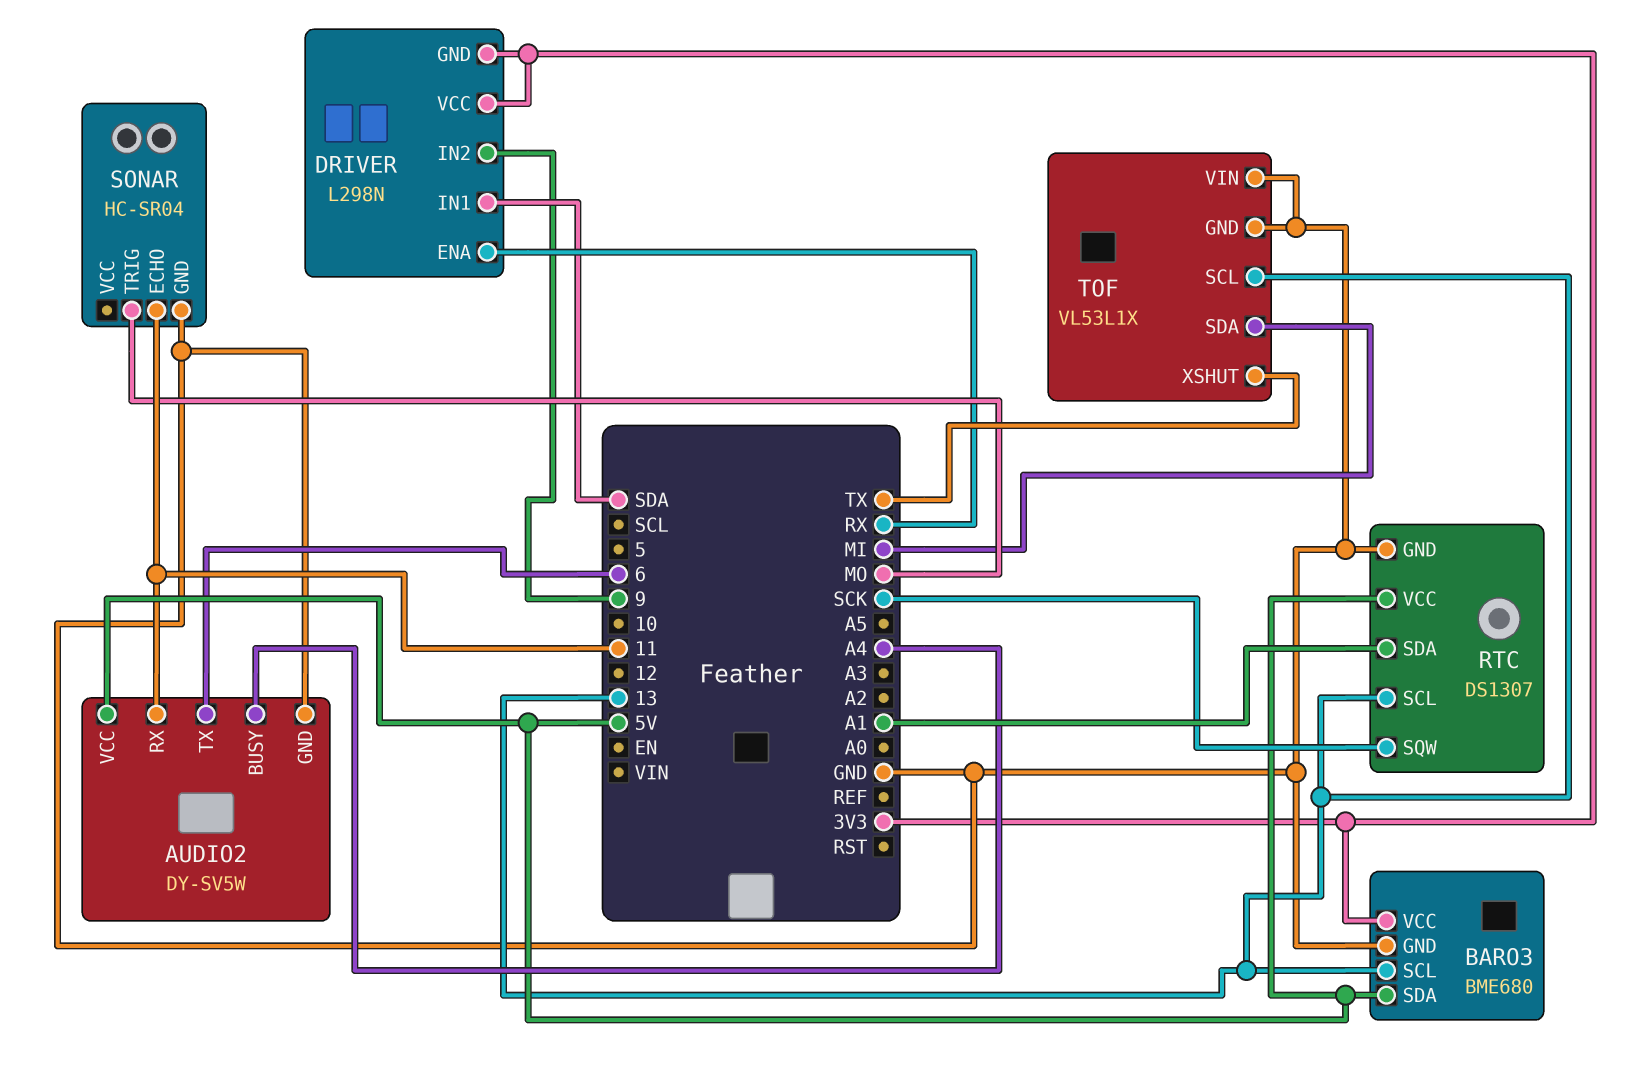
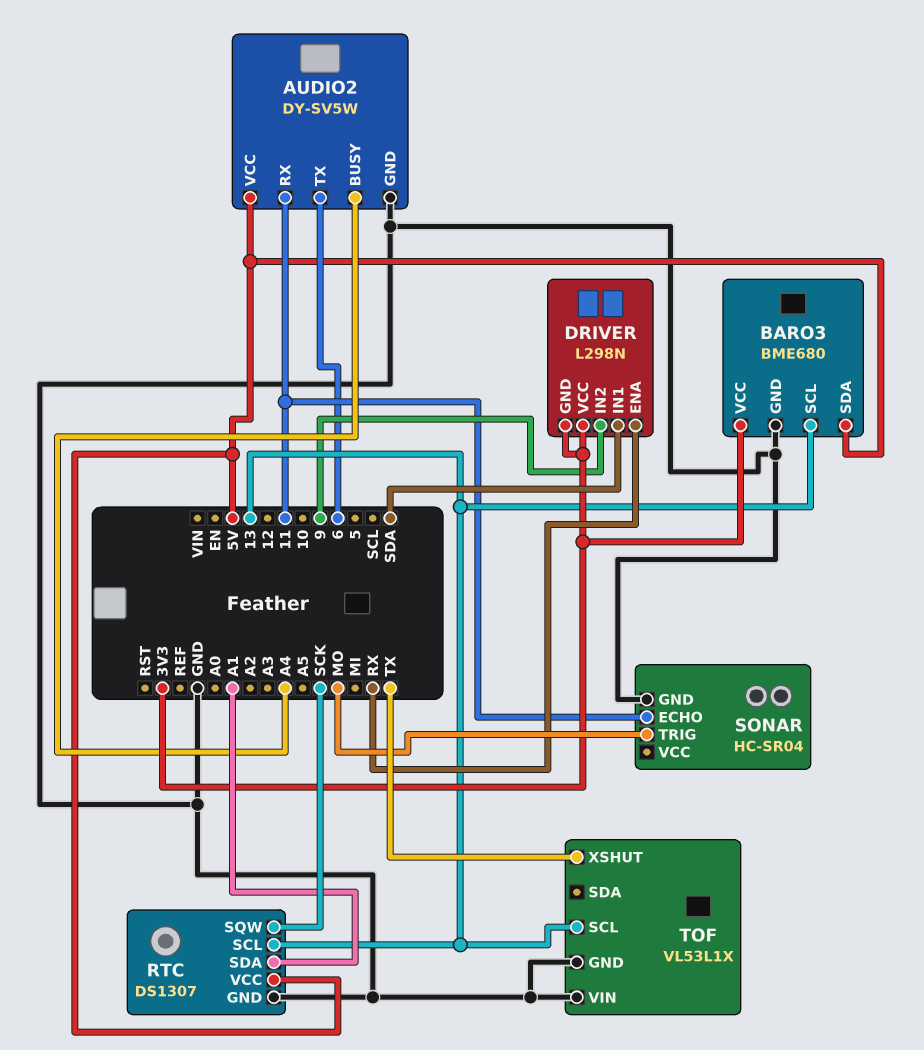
TOF pin SDA: MI -> none

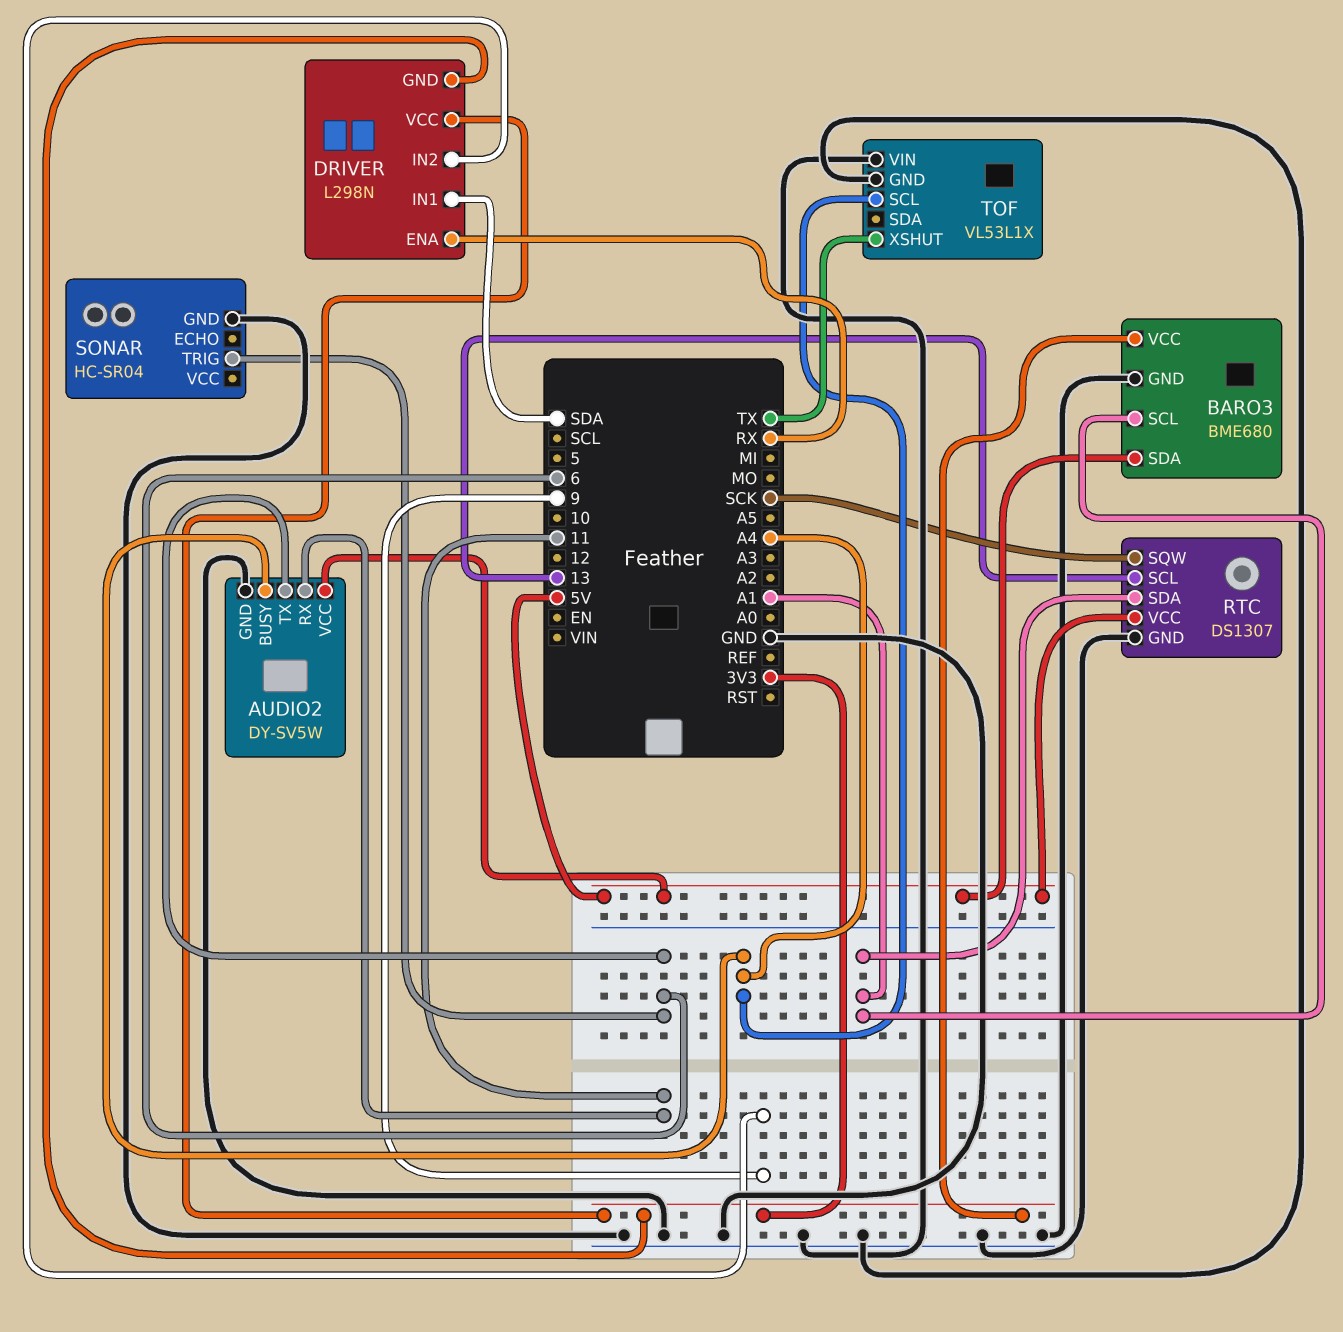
BARO3 pin SCL: 13 -> A1
SONAR pin ECHO: 11 -> none
SONAR pin TRIG: MO -> 6
TOF pin SCL: 13 -> A4

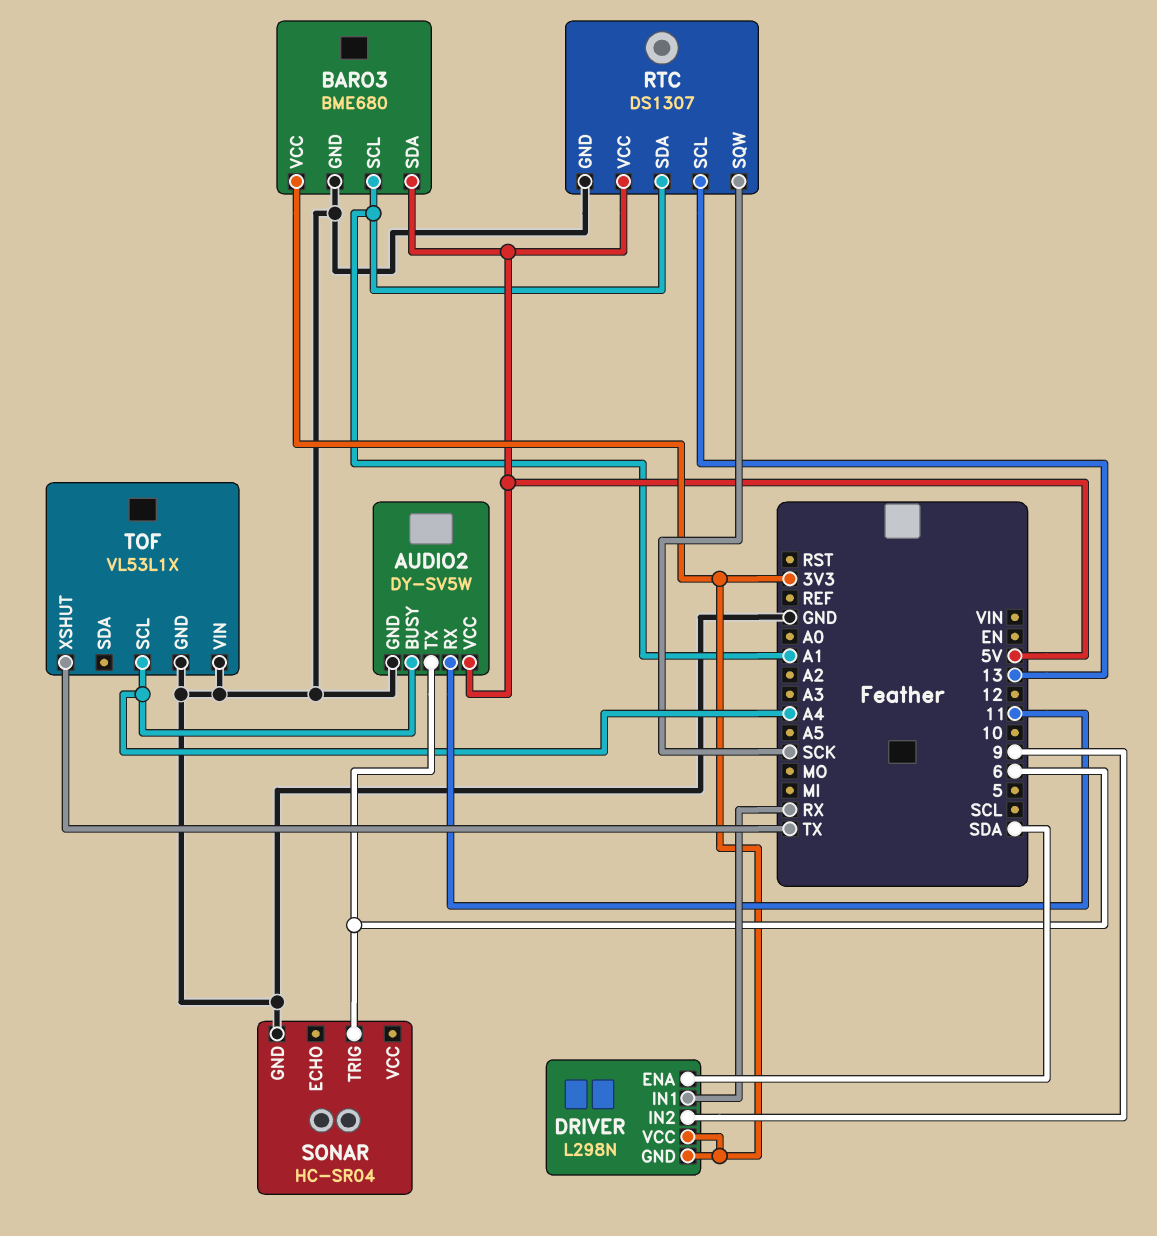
DRIVER pin ENA: RX -> SDA
DRIVER pin IN1: SDA -> RX

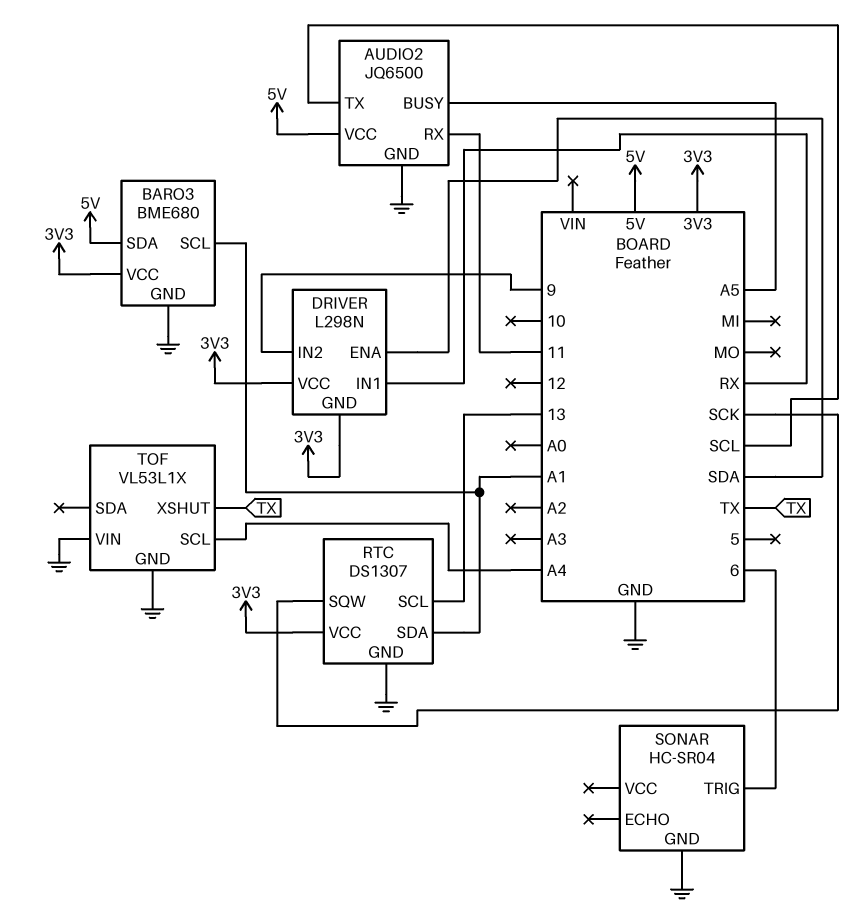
AUDIO2: DY-SV5W -> JQ6500
AUDIO2 pin BUSY: A4 -> A5
AUDIO2 pin TX: 6 -> SCL
RTC pin VCC: 5V -> 3V3

